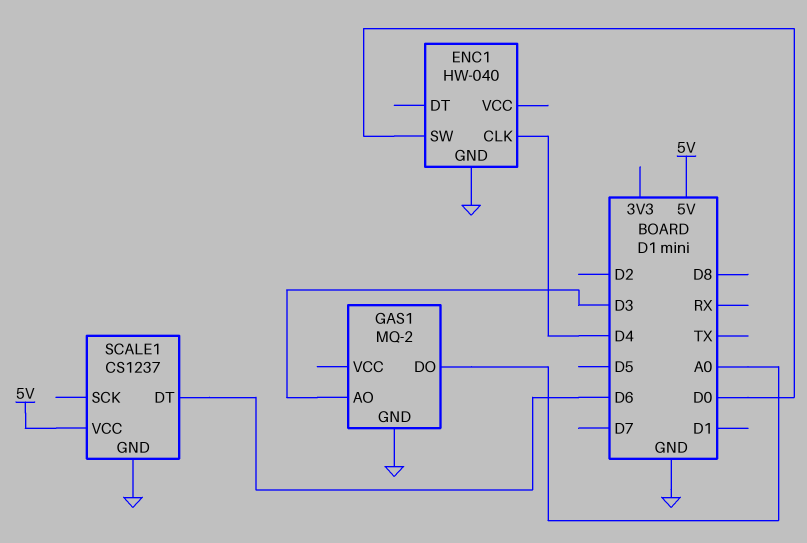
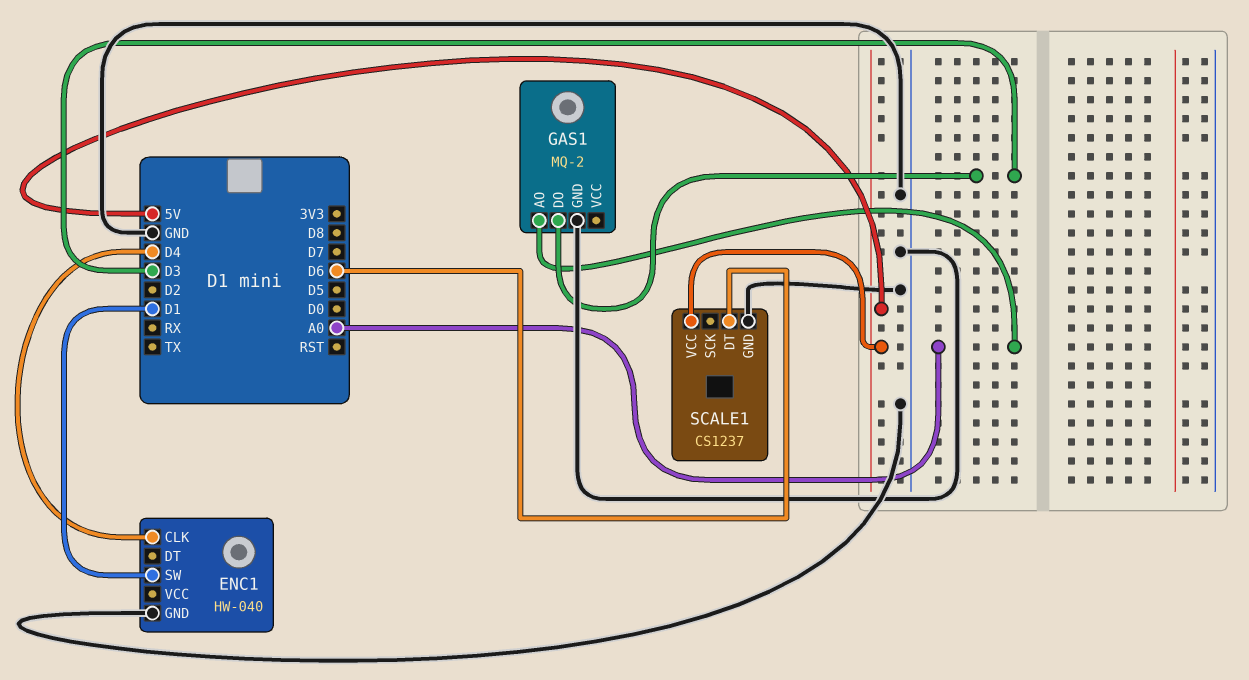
ENC1 pin SW: D0 -> D1
GAS1 pin AO: D3 -> A0
GAS1 pin DO: A0 -> D3

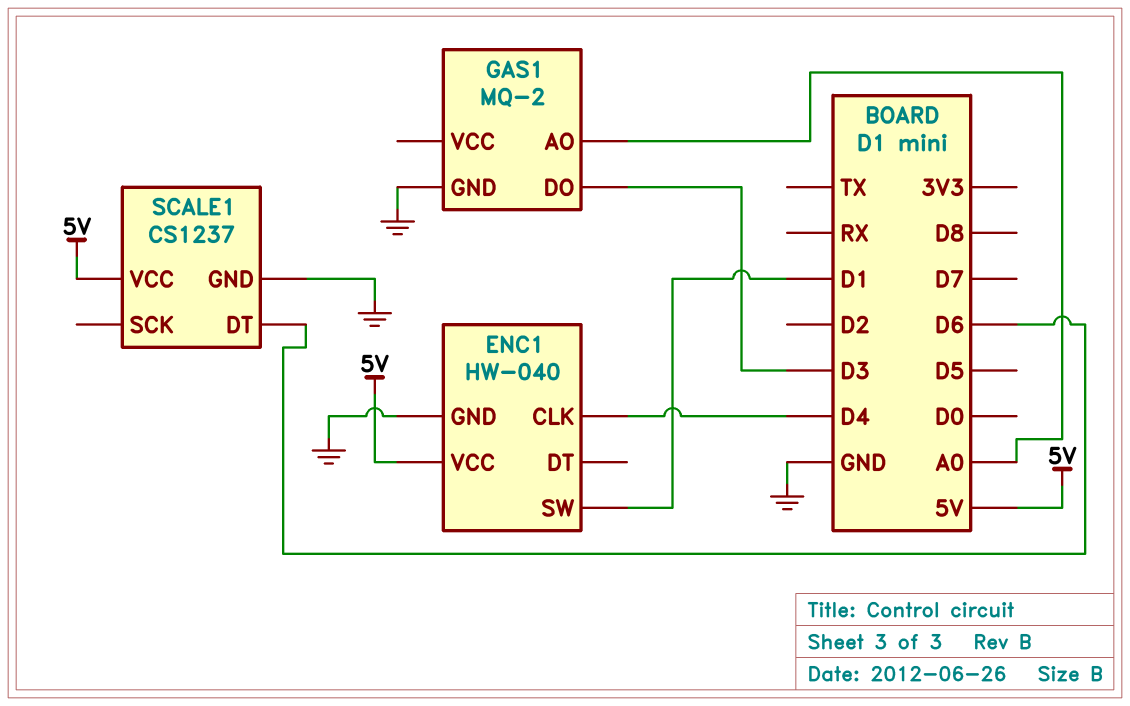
ENC1 pin VCC: none -> 5V

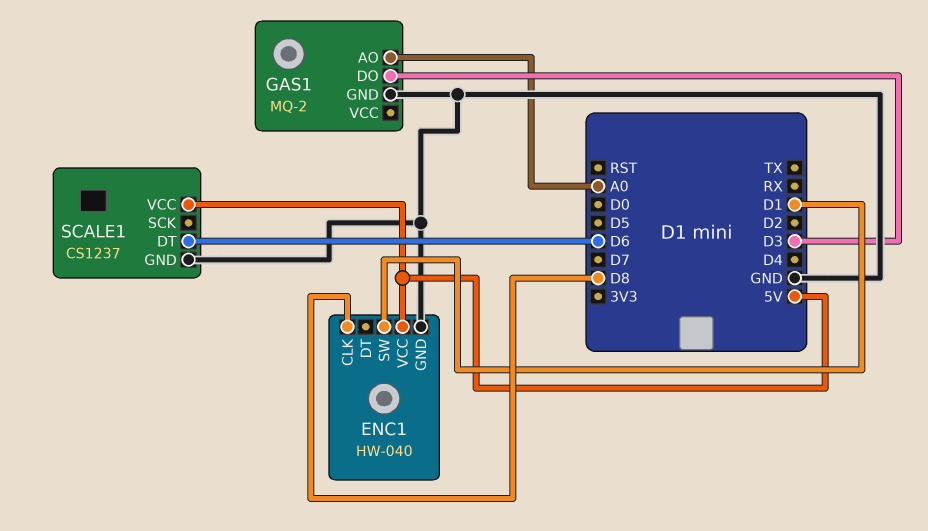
ENC1 pin CLK: D4 -> D8

